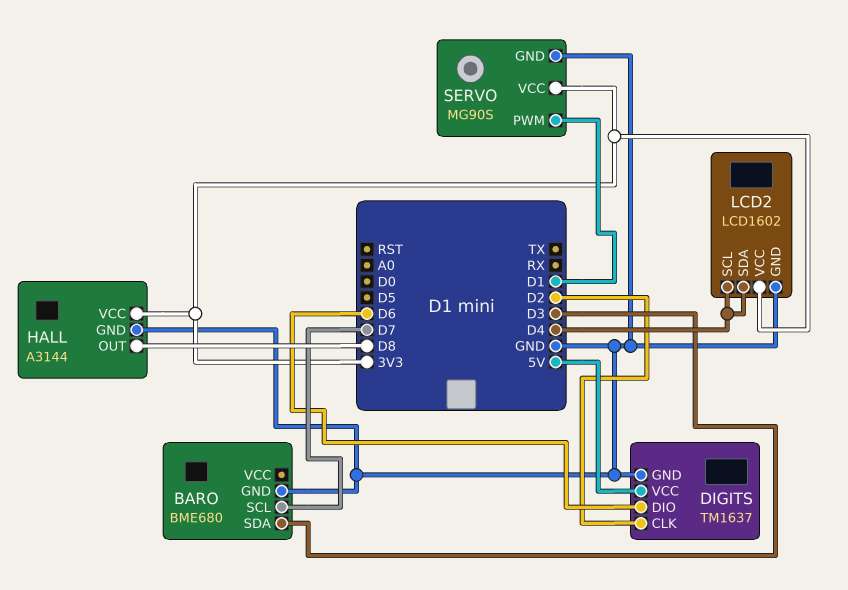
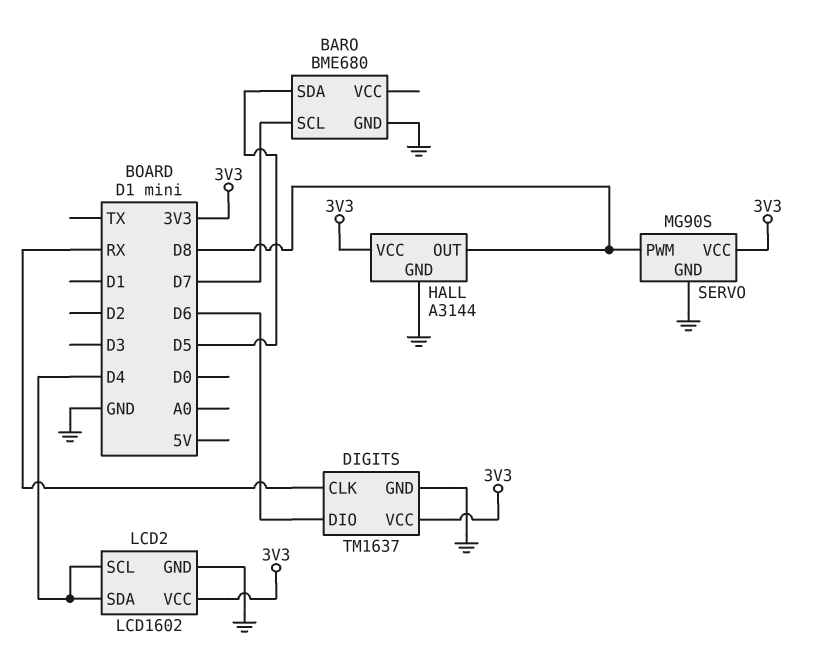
BARO pin SDA: D3 -> D5
DIGITS pin CLK: D2 -> RX
DIGITS pin VCC: 5V -> 3V3
SERVO pin PWM: D1 -> D8

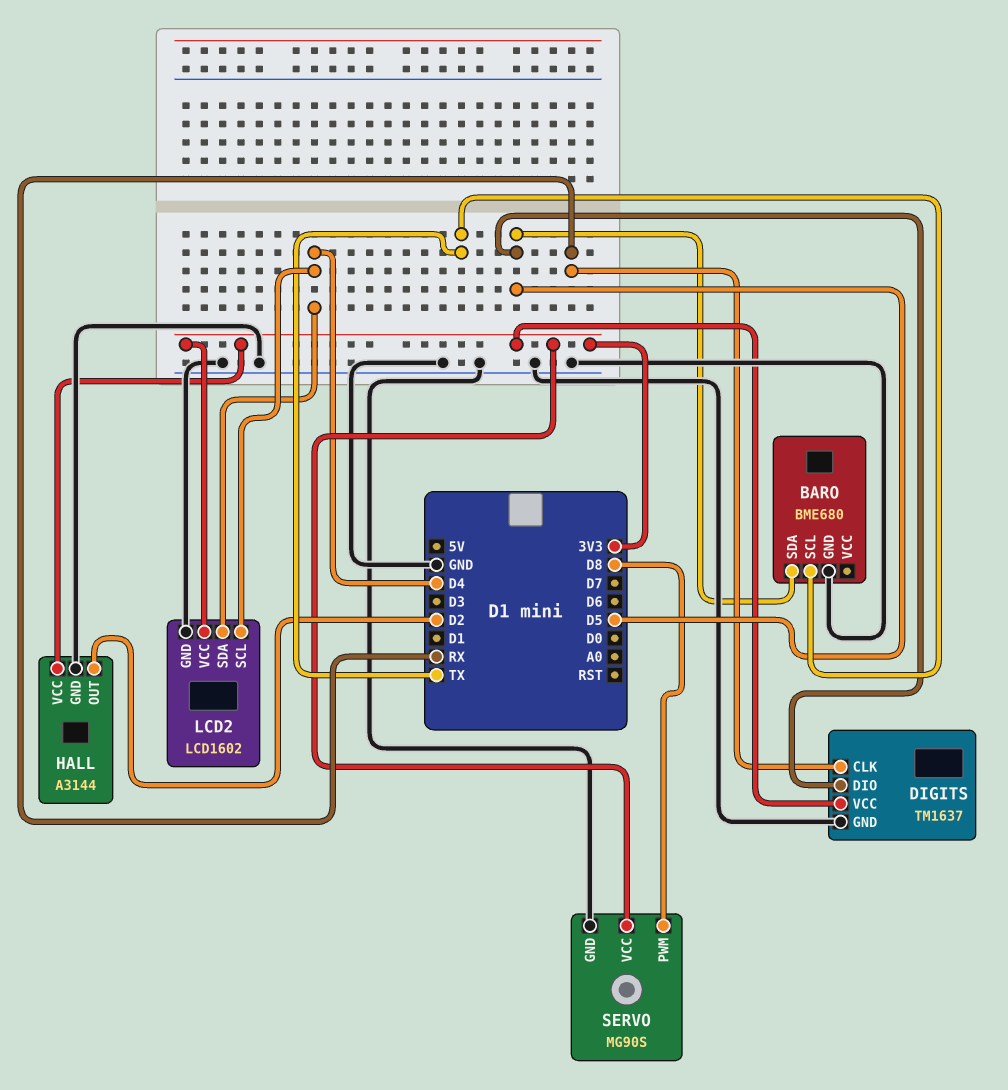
BARO pin SCL: D7 -> TX
DIGITS pin DIO: D6 -> D5
HALL pin OUT: D8 -> D2

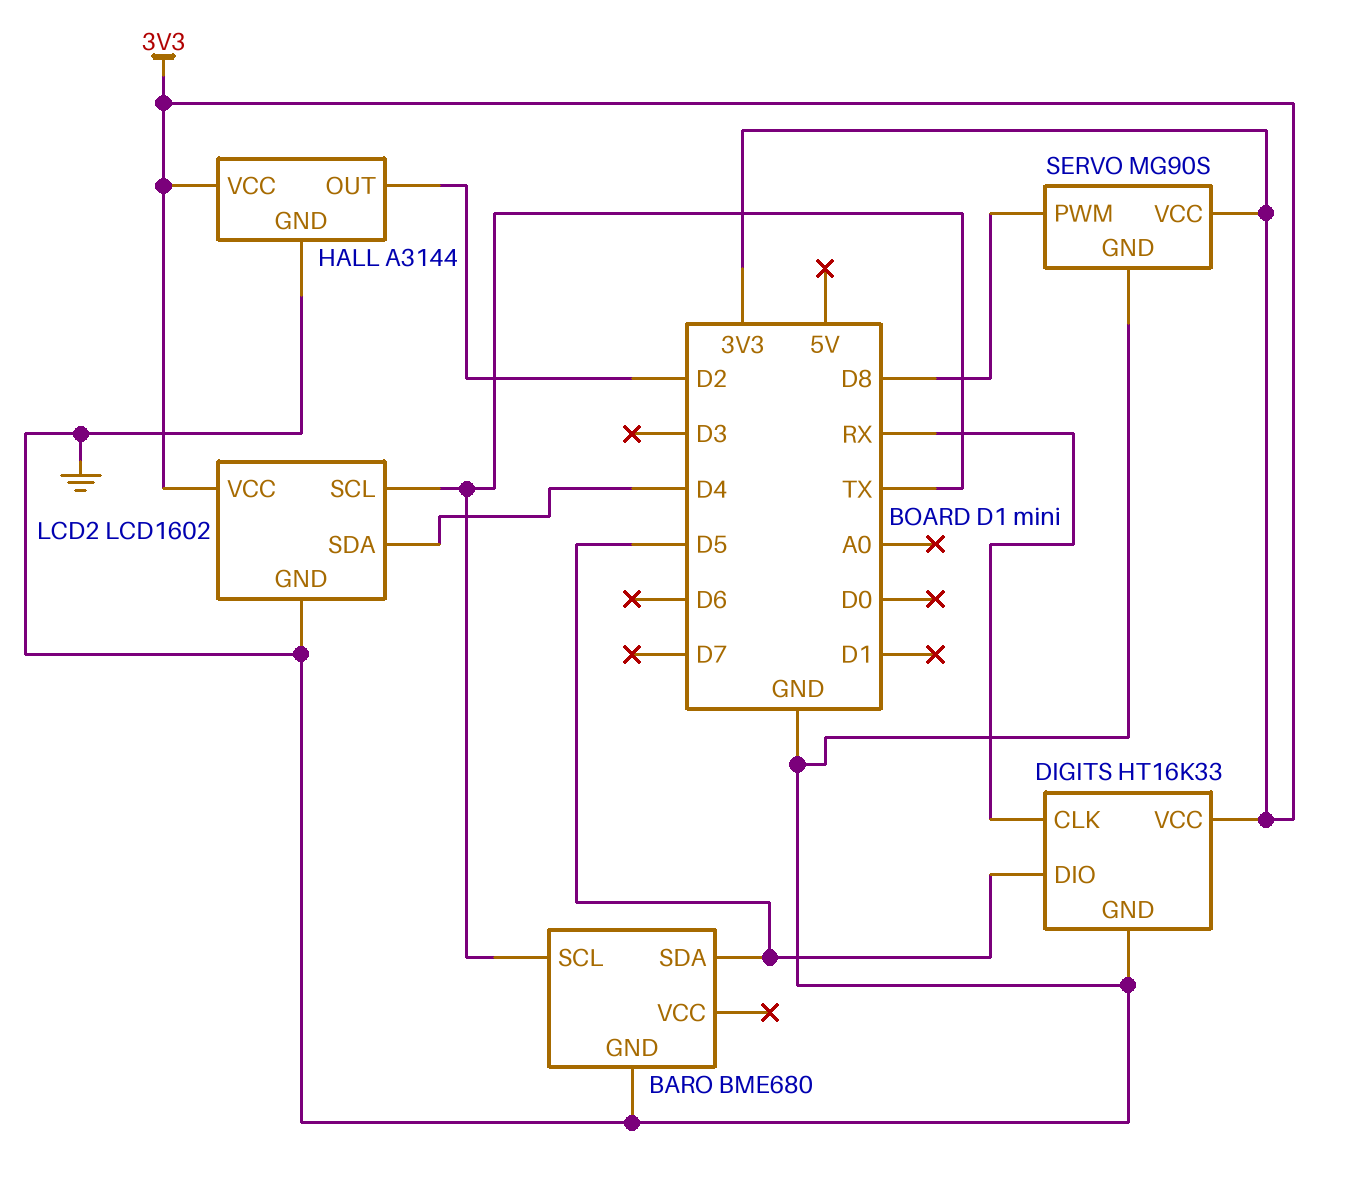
DIGITS: TM1637 -> HT16K33
LCD2 pin SCL: D4 -> TX

